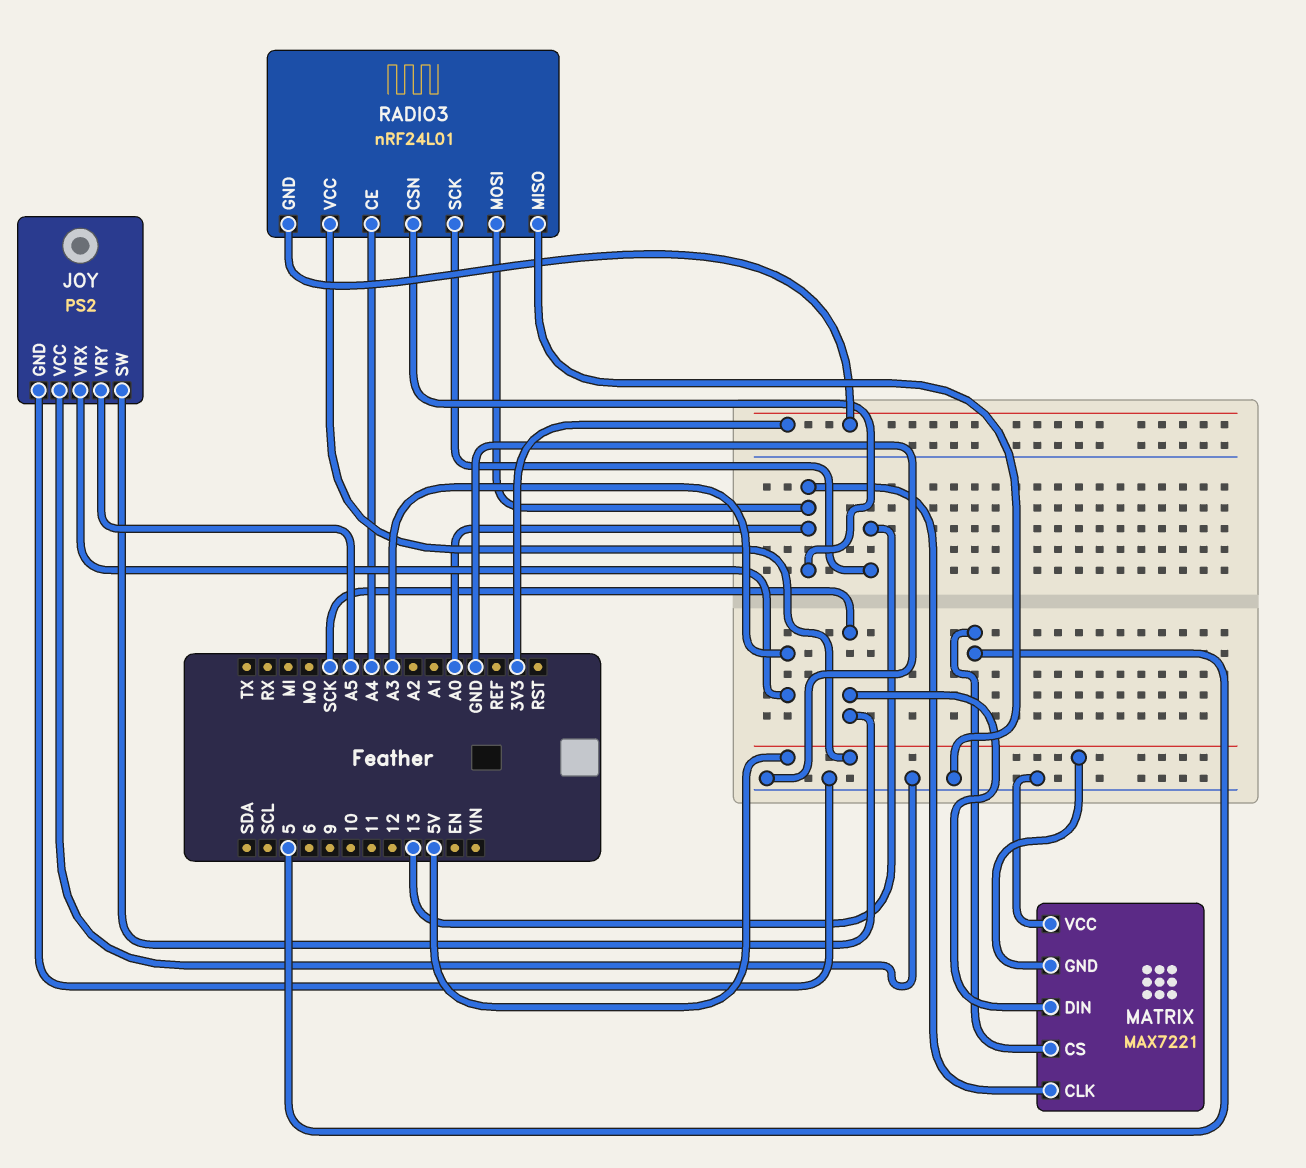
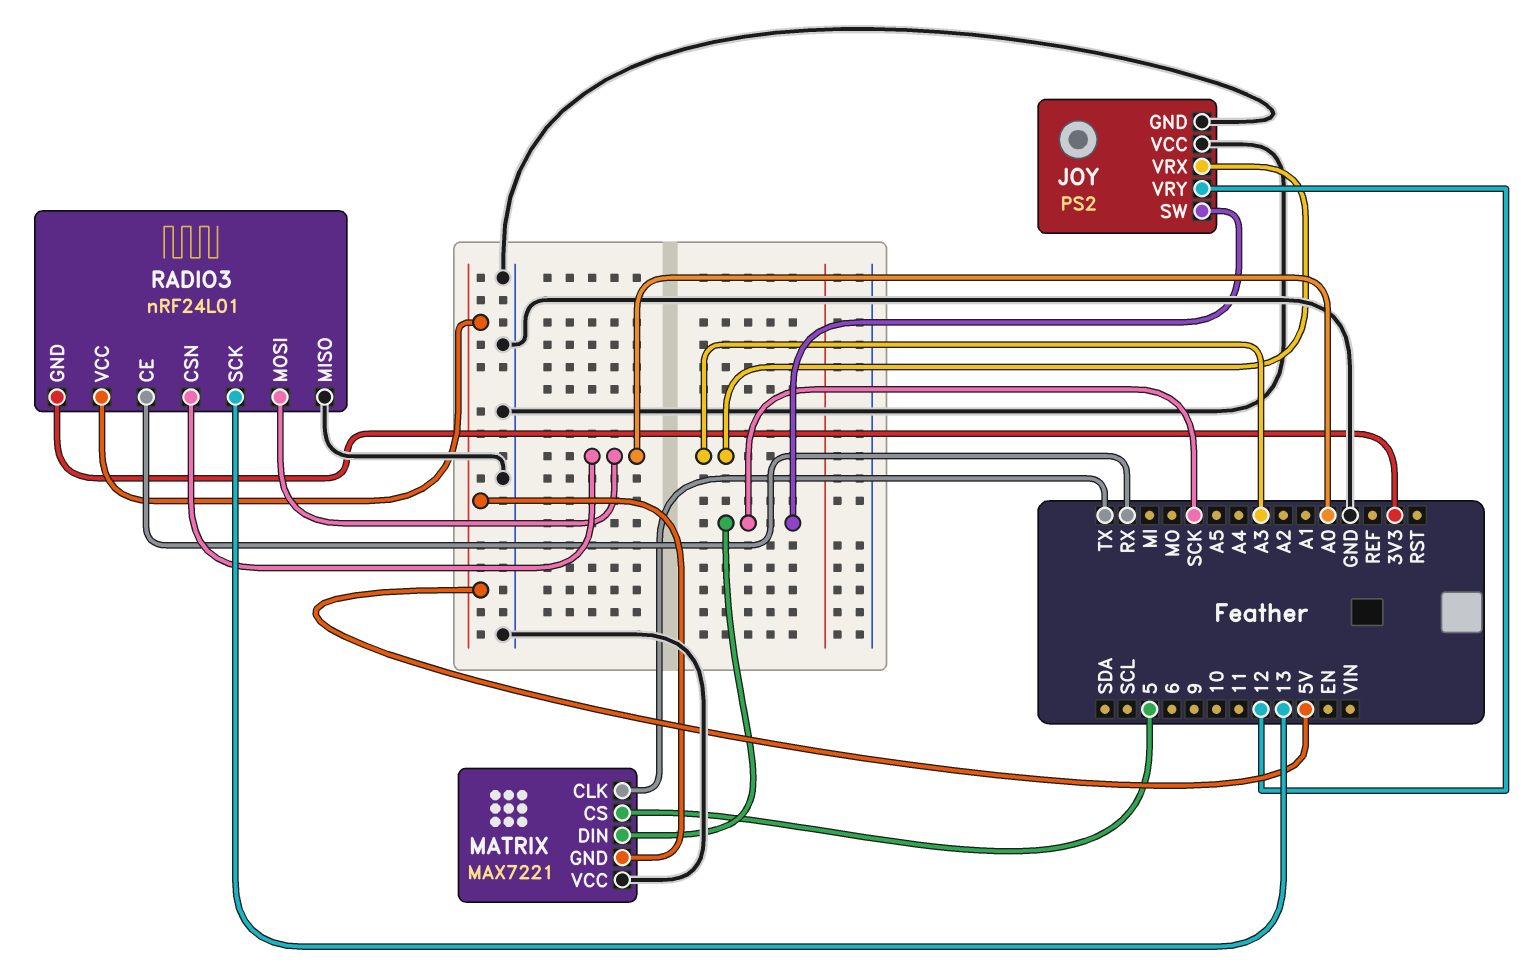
JOY pin VRY: A5 -> 12
MATRIX pin CLK: A0 -> TX
RADIO3 pin CE: A4 -> RX

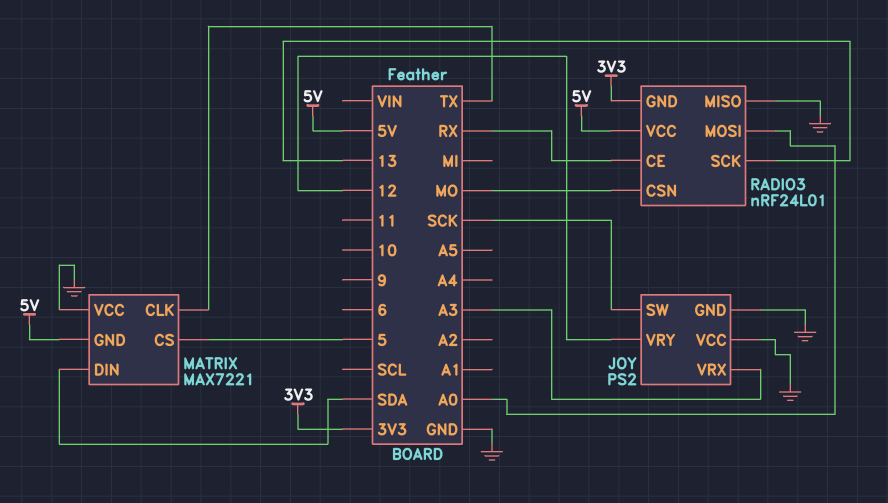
MATRIX pin DIN: SCK -> SDA
RADIO3 pin CSN: A0 -> MO

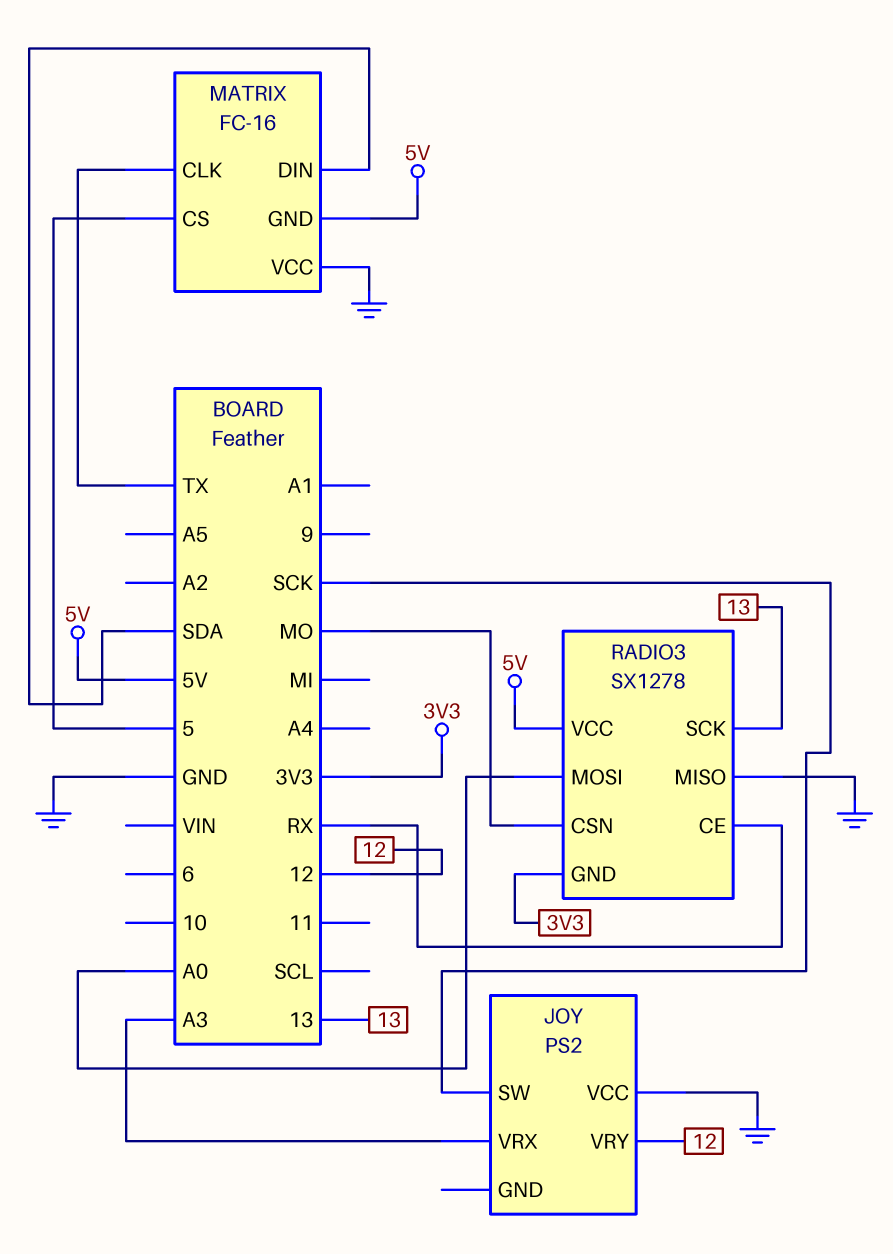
JOY pin GND: GND -> none
MATRIX: MAX7221 -> FC-16
RADIO3: nRF24L01 -> SX1278

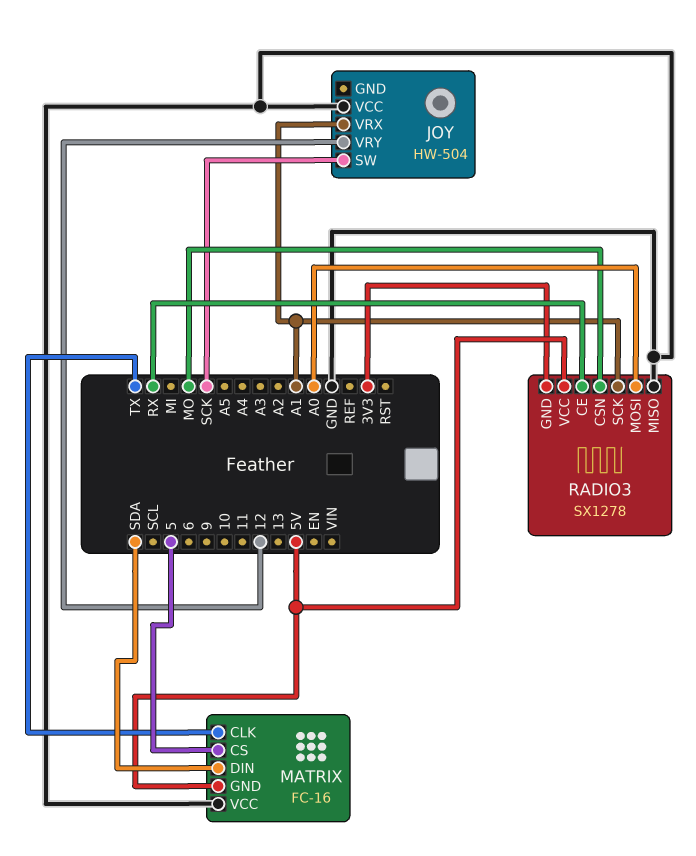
JOY: PS2 -> HW-504
JOY pin VRX: A3 -> A1
RADIO3 pin SCK: 13 -> A1

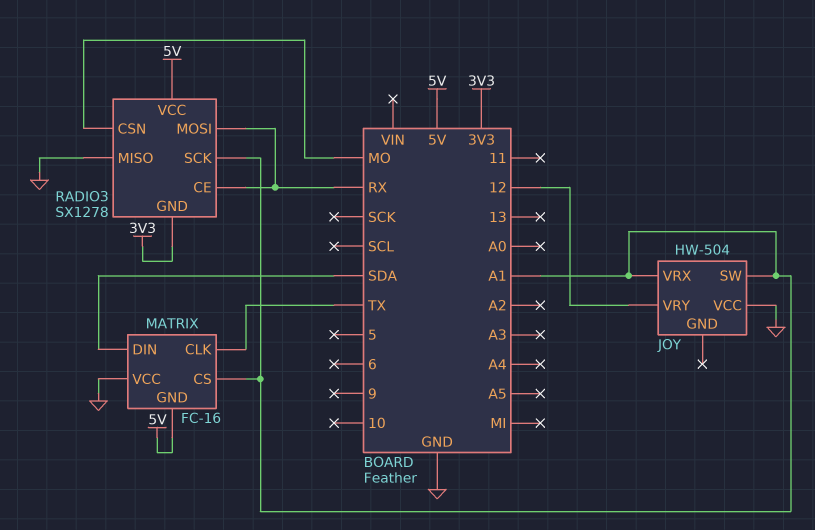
JOY pin SW: SCK -> A1
MATRIX pin CS: 5 -> A1
RADIO3 pin MOSI: A0 -> RX

